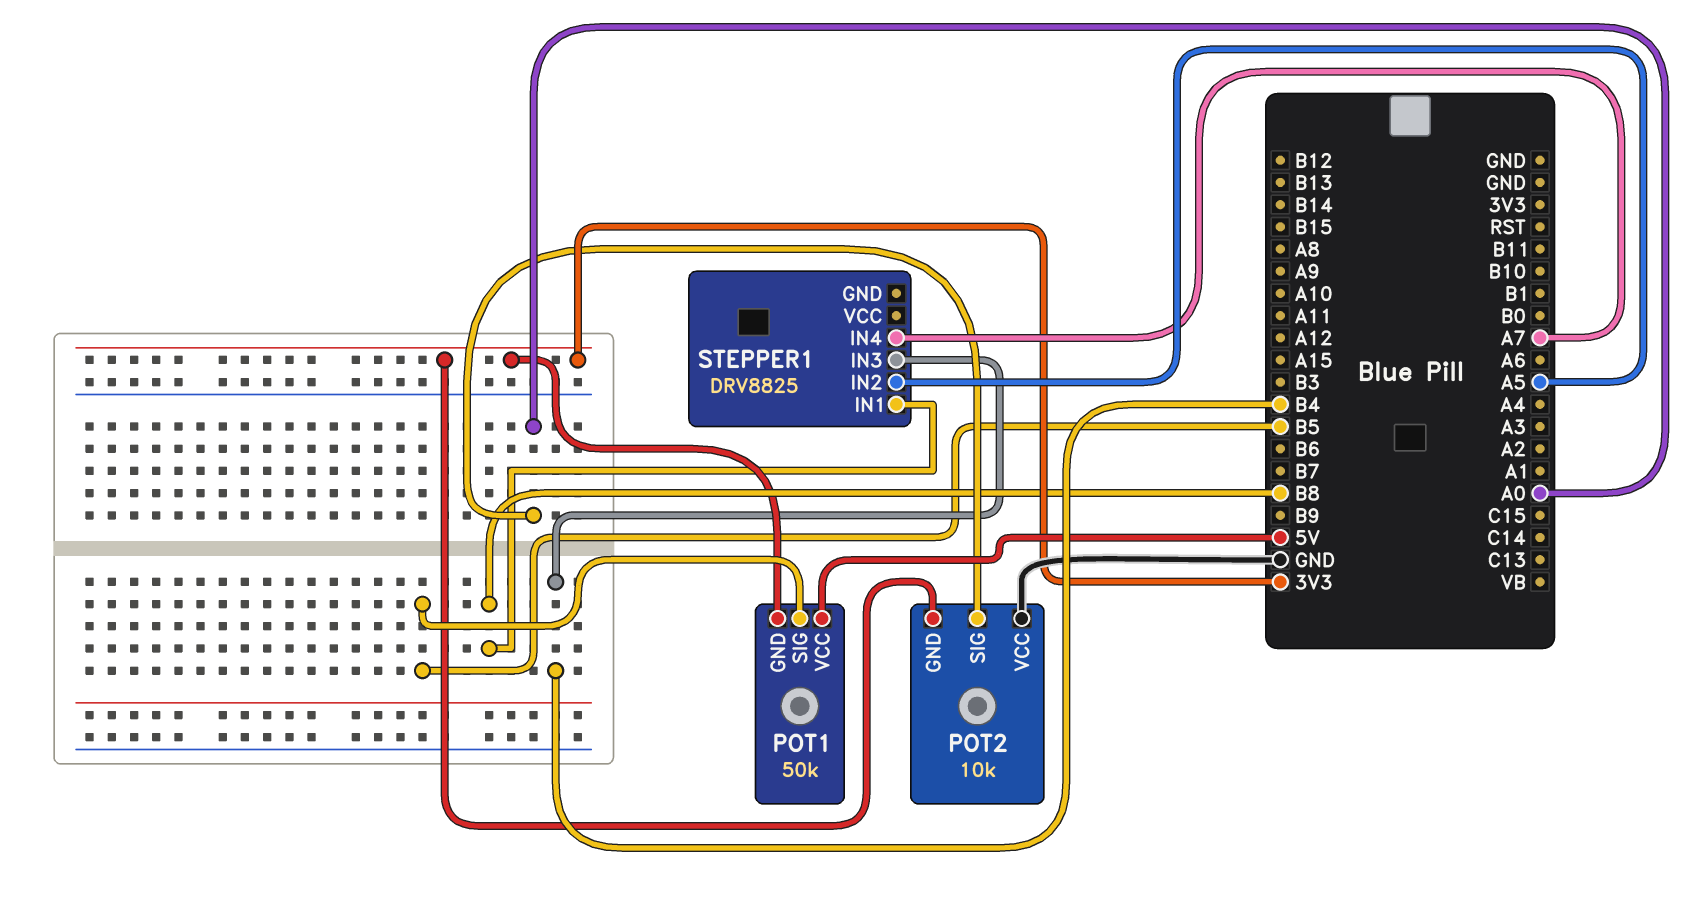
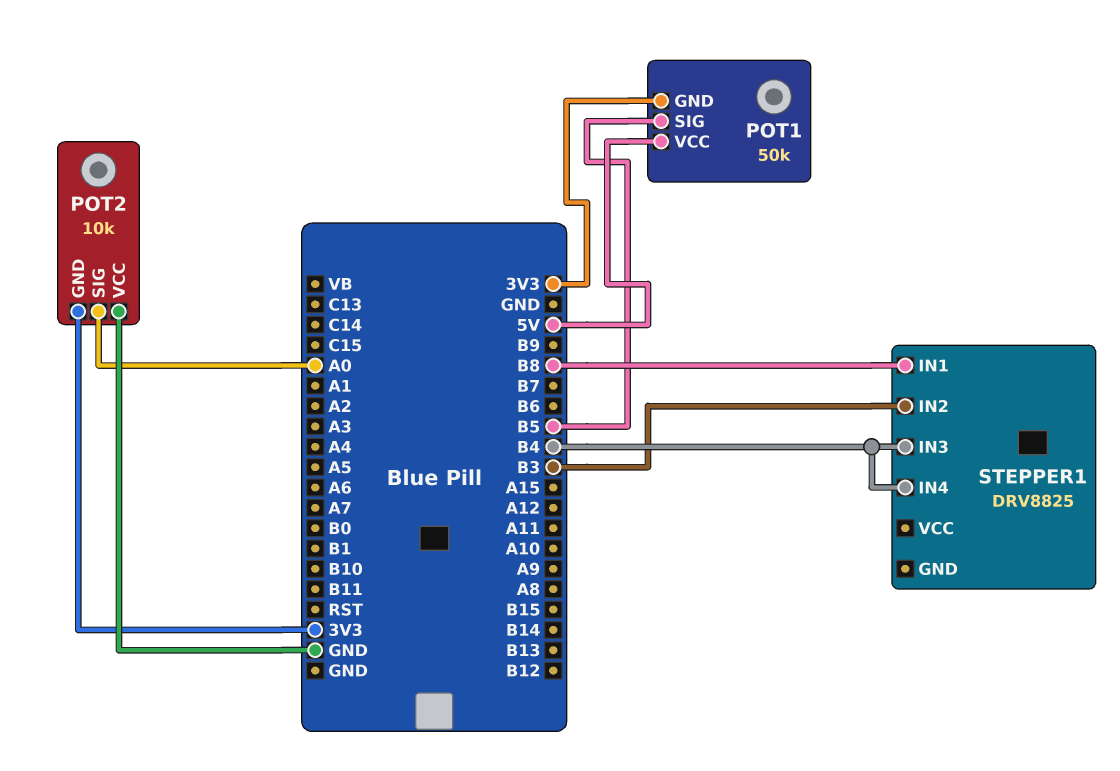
STEPPER1 pin IN2: A5 -> B3
STEPPER1 pin IN4: A7 -> B4

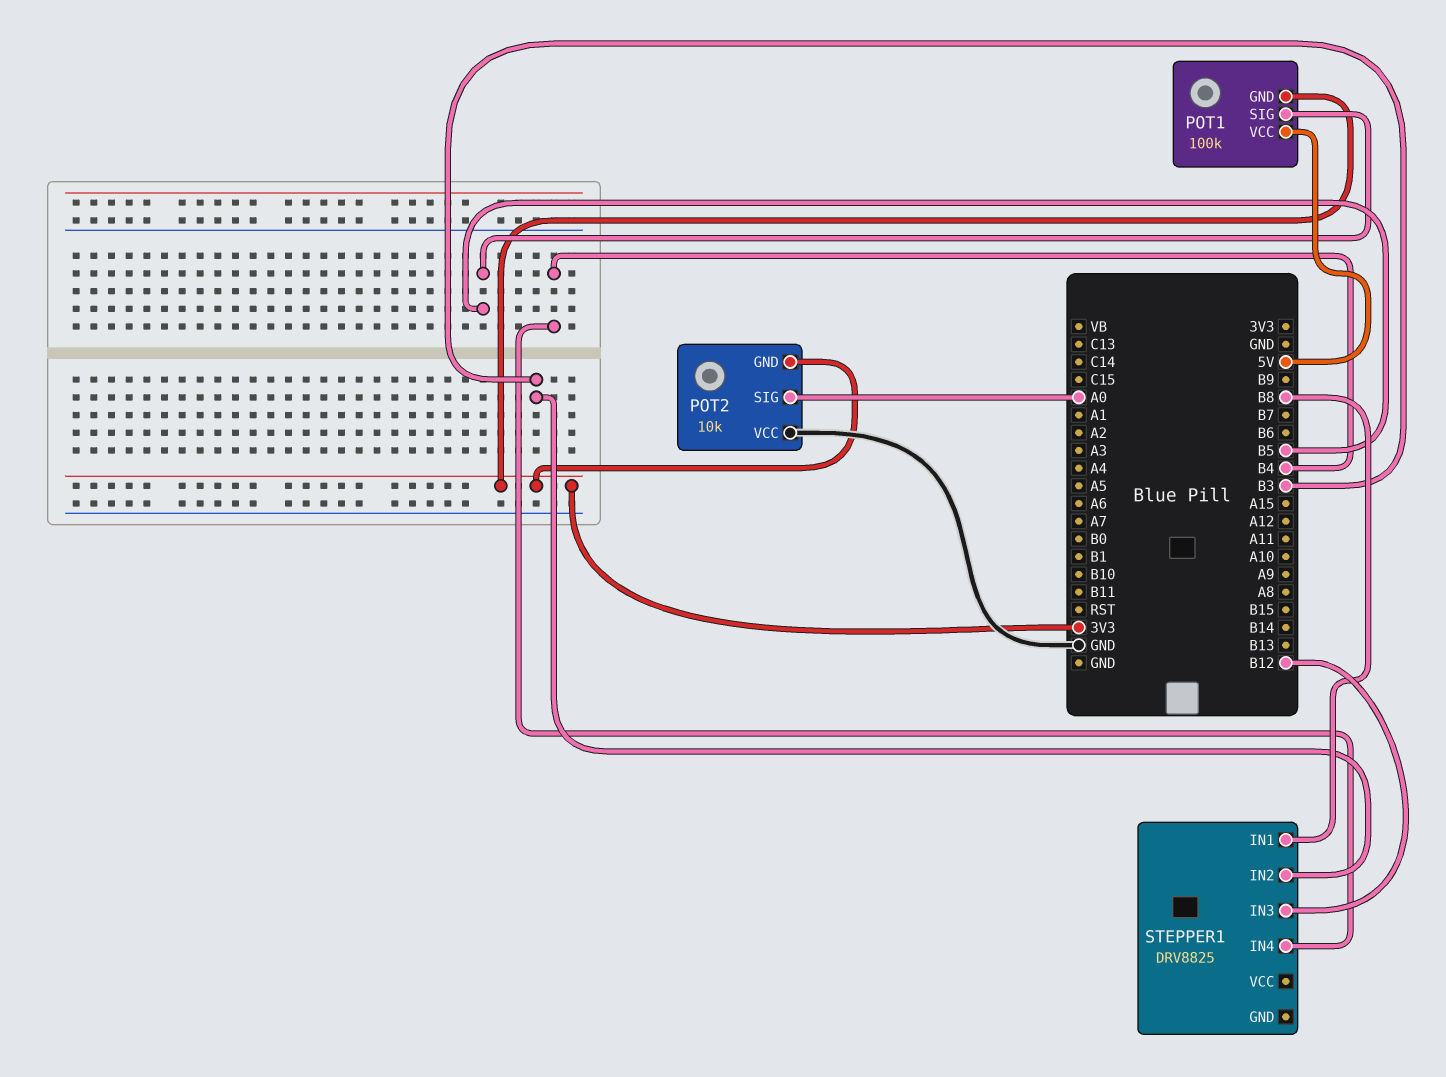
POT1: 50k -> 100k
STEPPER1 pin IN3: B4 -> B12

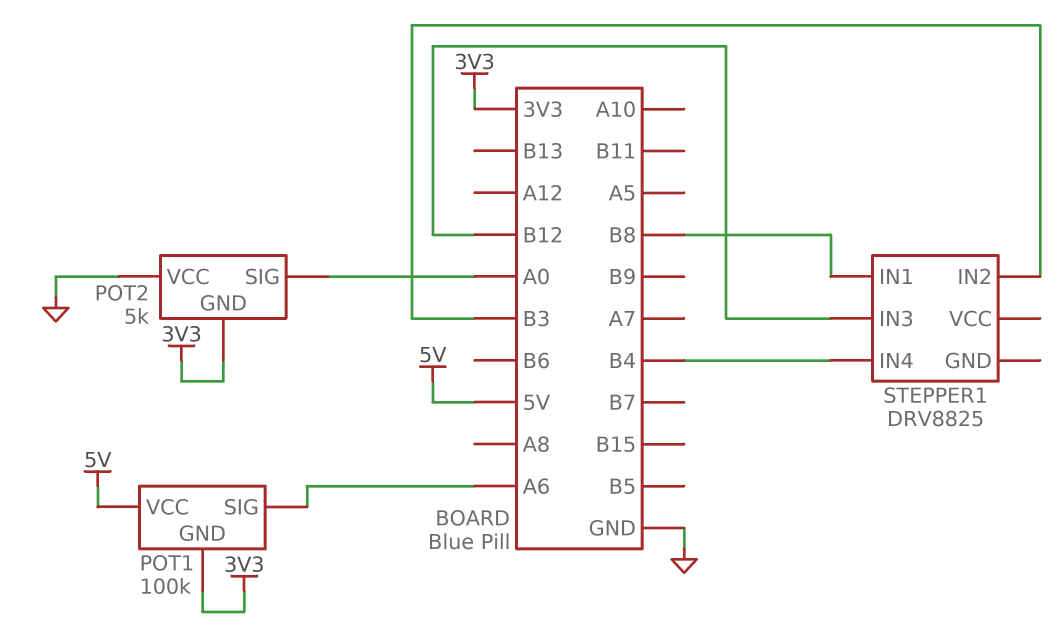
POT1 pin SIG: B5 -> A6
POT2: 10k -> 5k

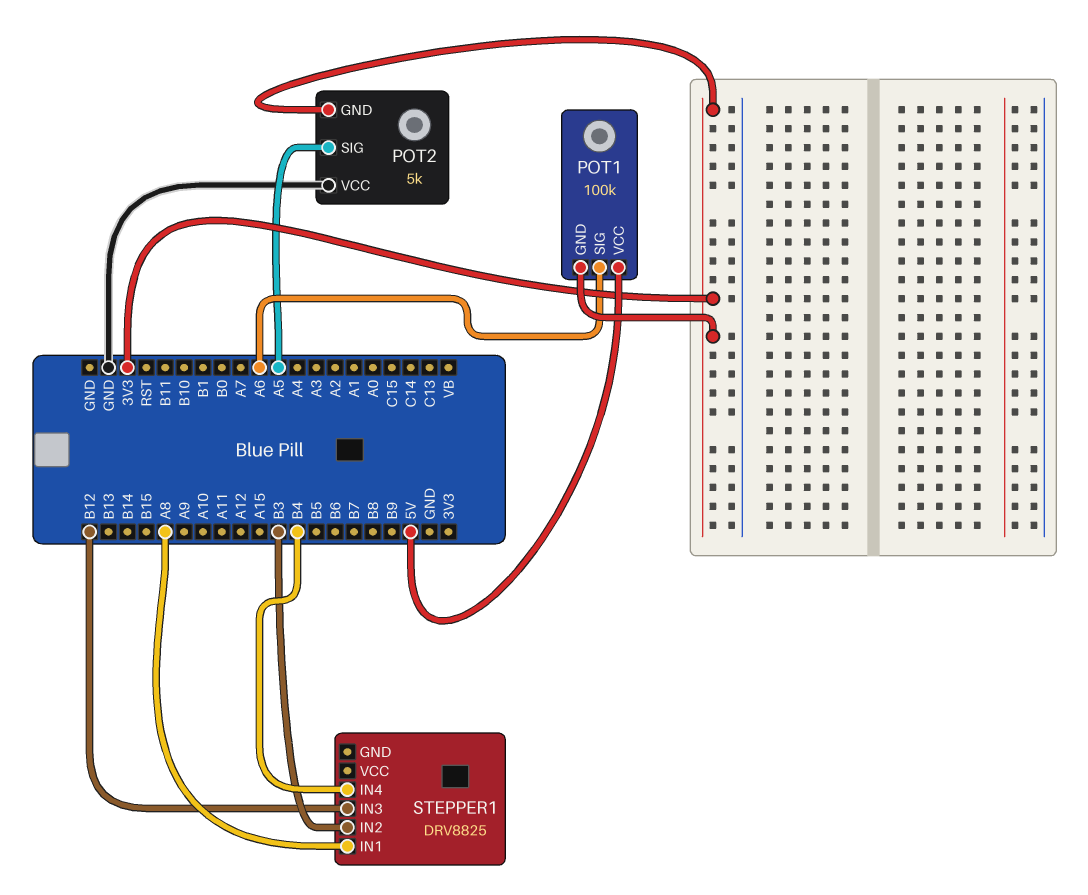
POT2 pin SIG: A0 -> A5
STEPPER1 pin IN1: B8 -> A8

